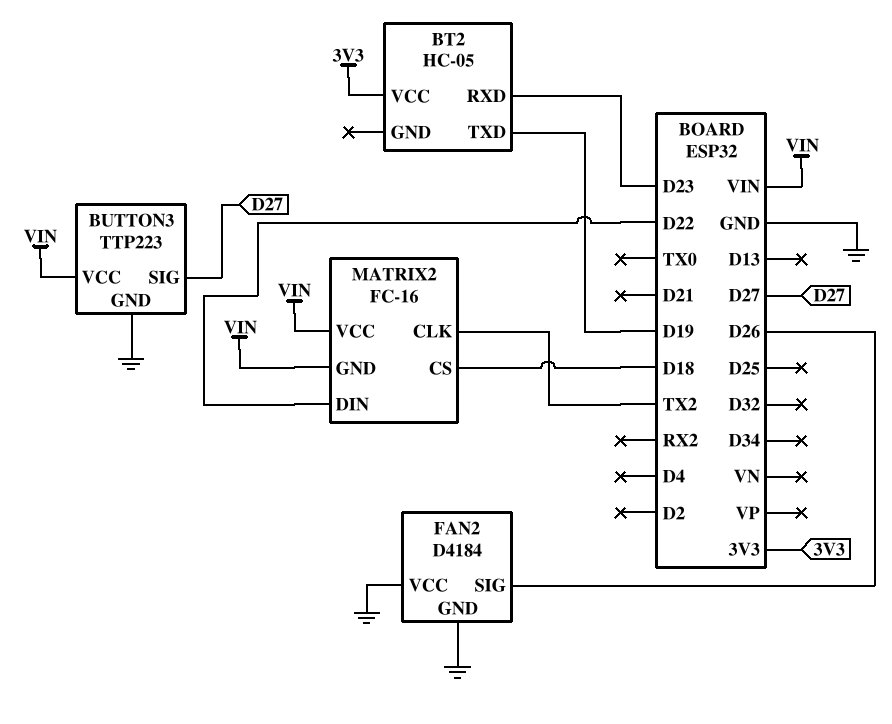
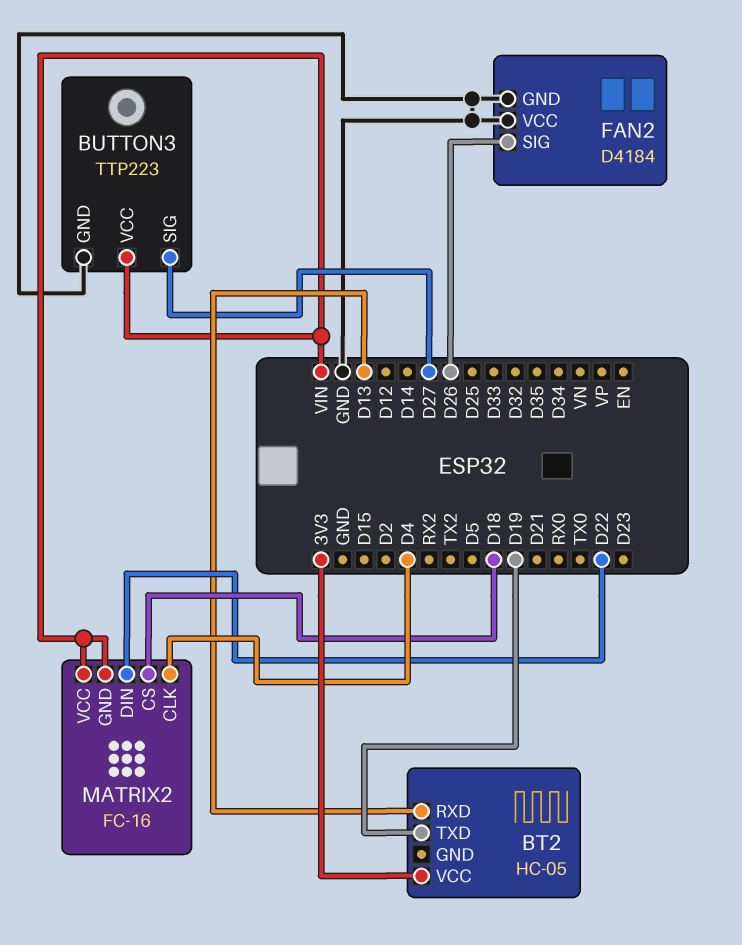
BT2 pin RXD: D23 -> D13
MATRIX2 pin CLK: TX2 -> D4

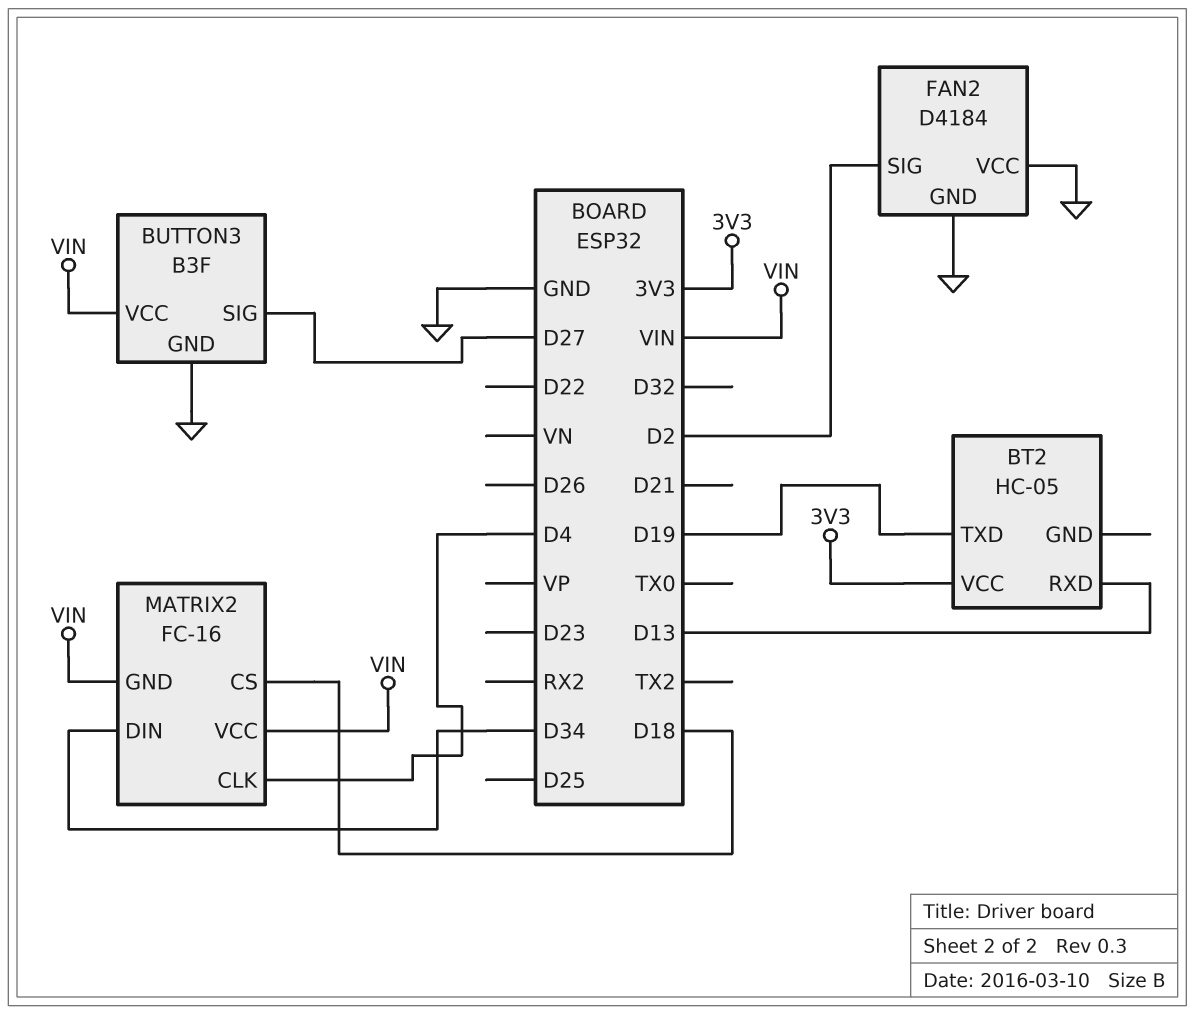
BUTTON3: TTP223 -> B3F
FAN2 pin SIG: D26 -> D2
MATRIX2 pin DIN: D22 -> D34

